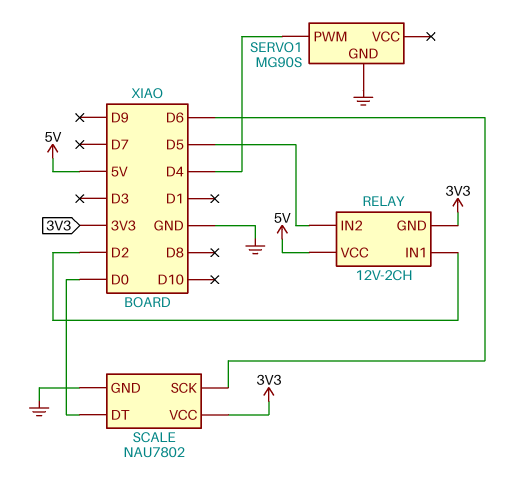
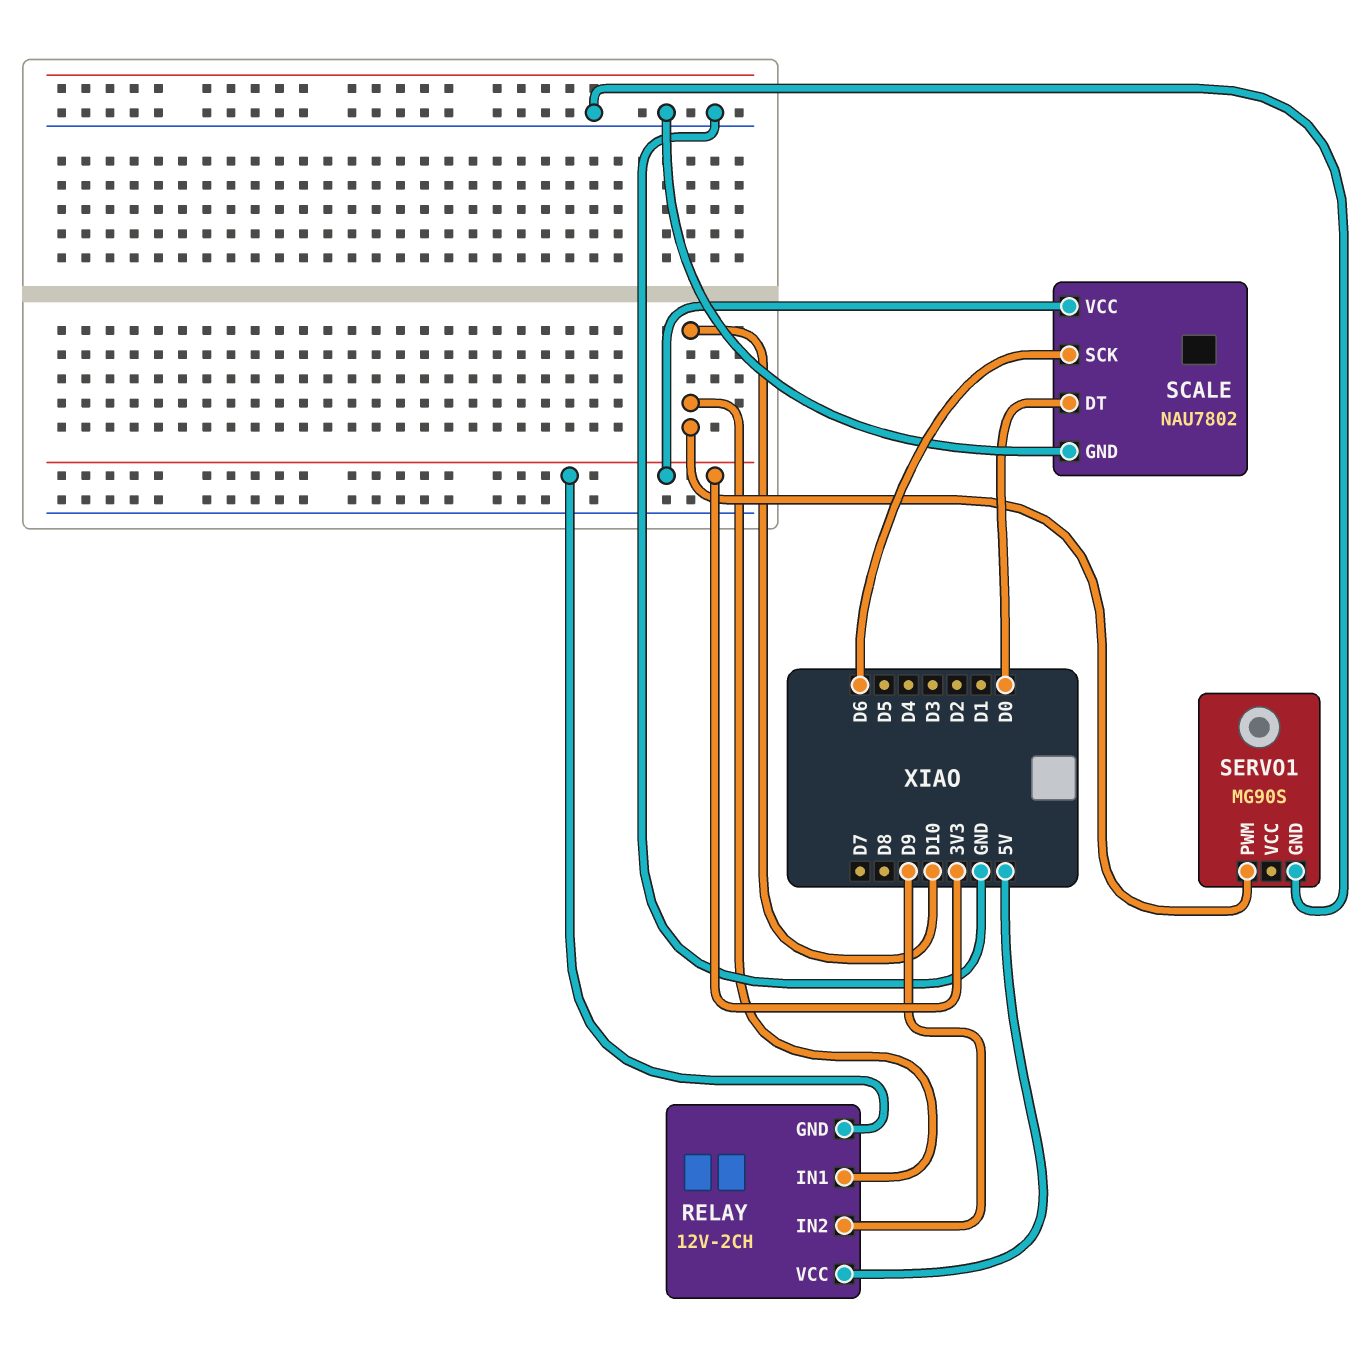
RELAY pin IN1: D2 -> D10
RELAY pin IN2: D5 -> D9
SERVO1 pin PWM: D4 -> D10

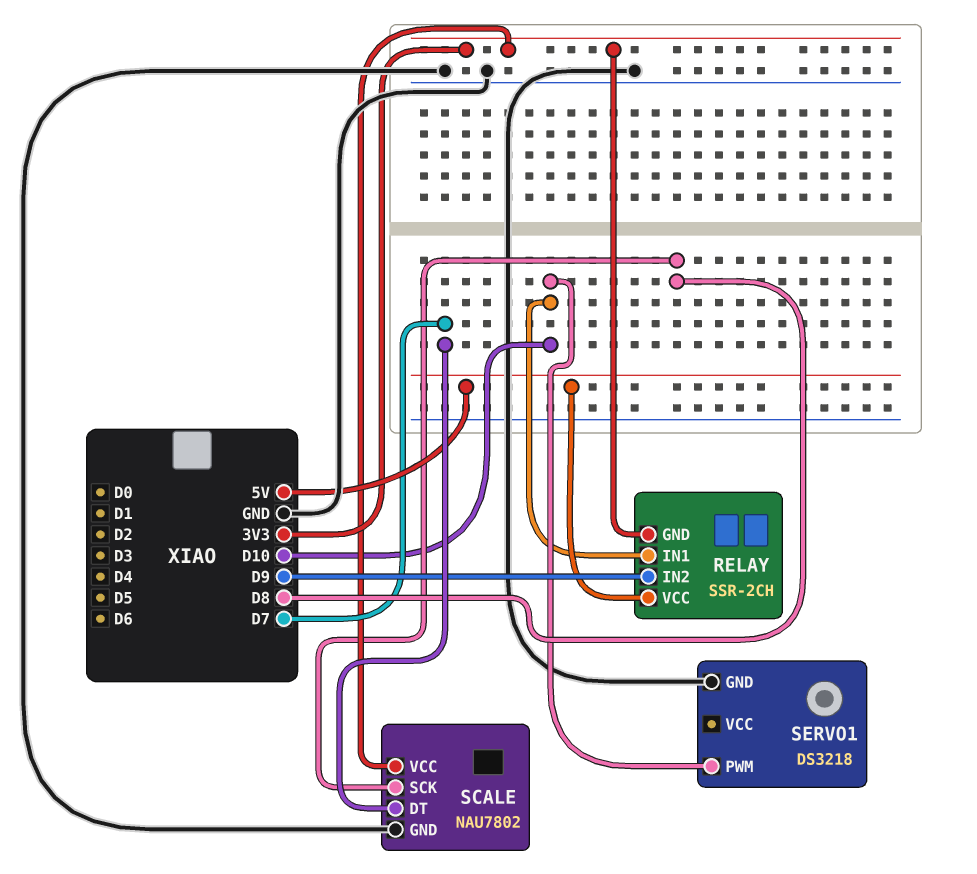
RELAY: 12V-2CH -> SSR-2CH
SCALE pin DT: D0 -> D7
SCALE pin SCK: D6 -> D8
SERVO1: MG90S -> DS3218

